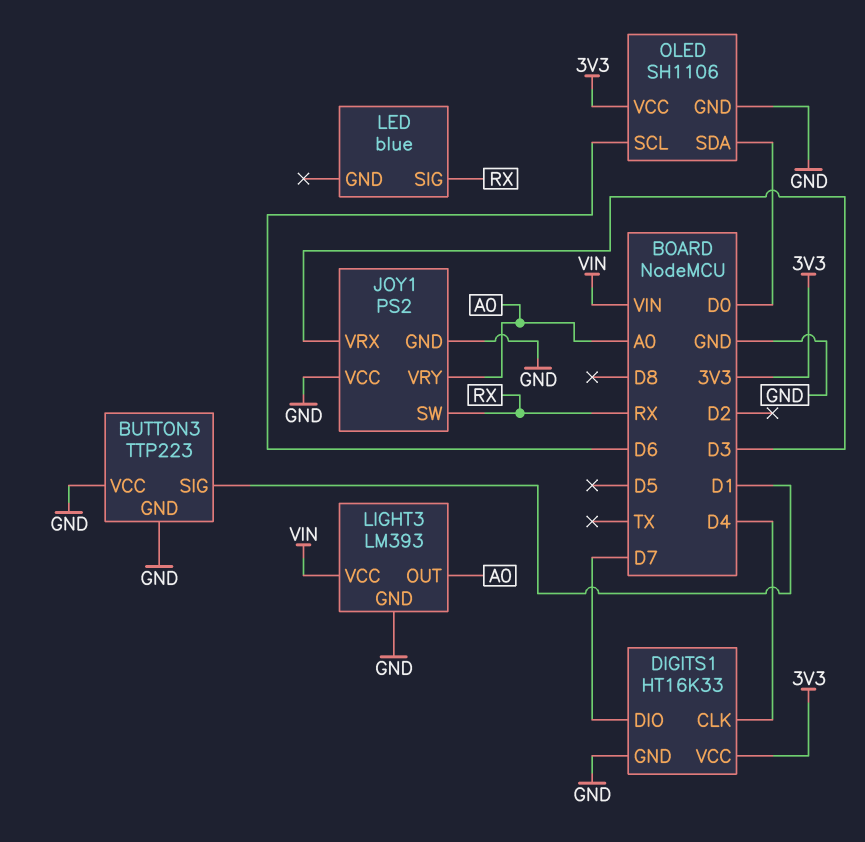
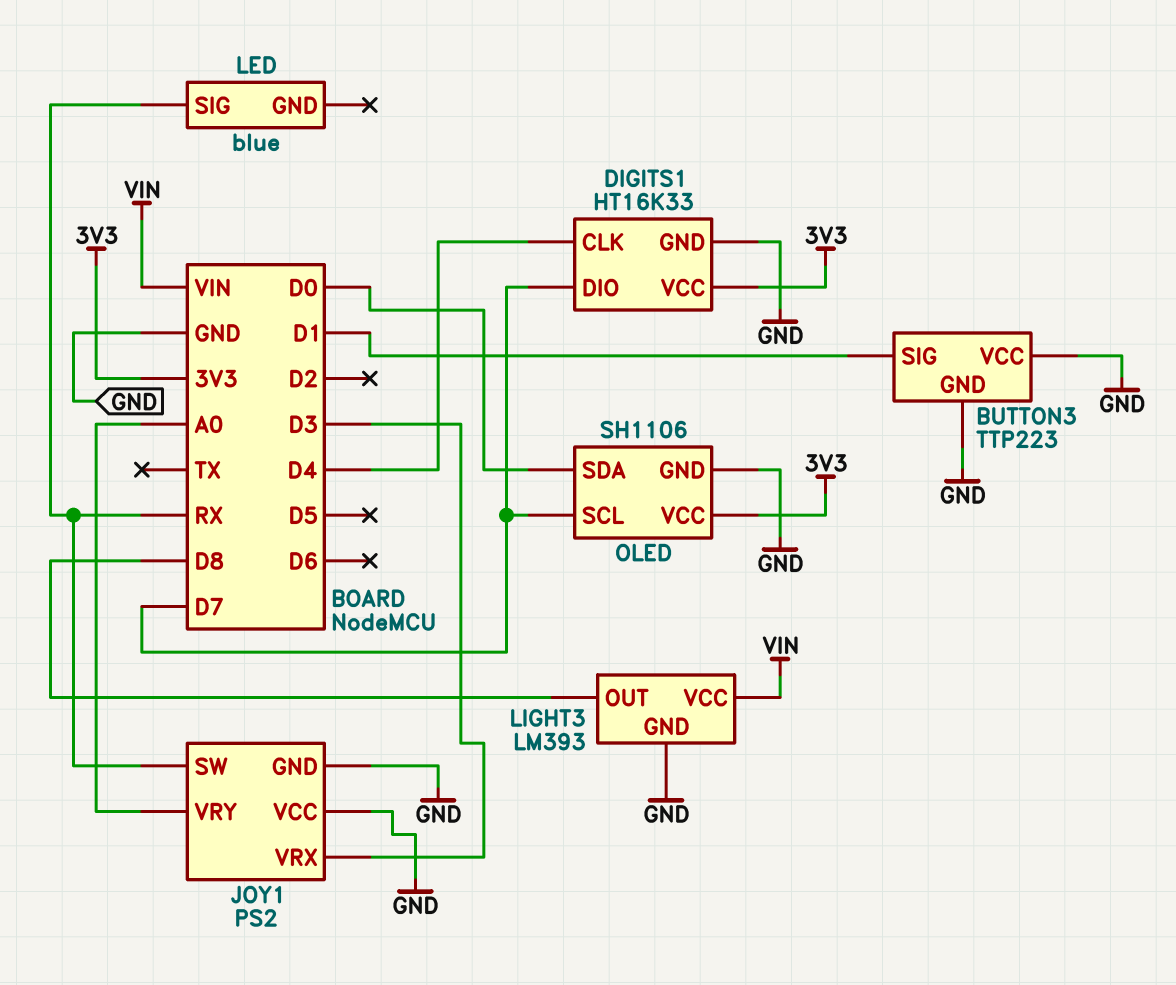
LIGHT3 pin OUT: A0 -> D8
OLED pin SCL: D6 -> D7

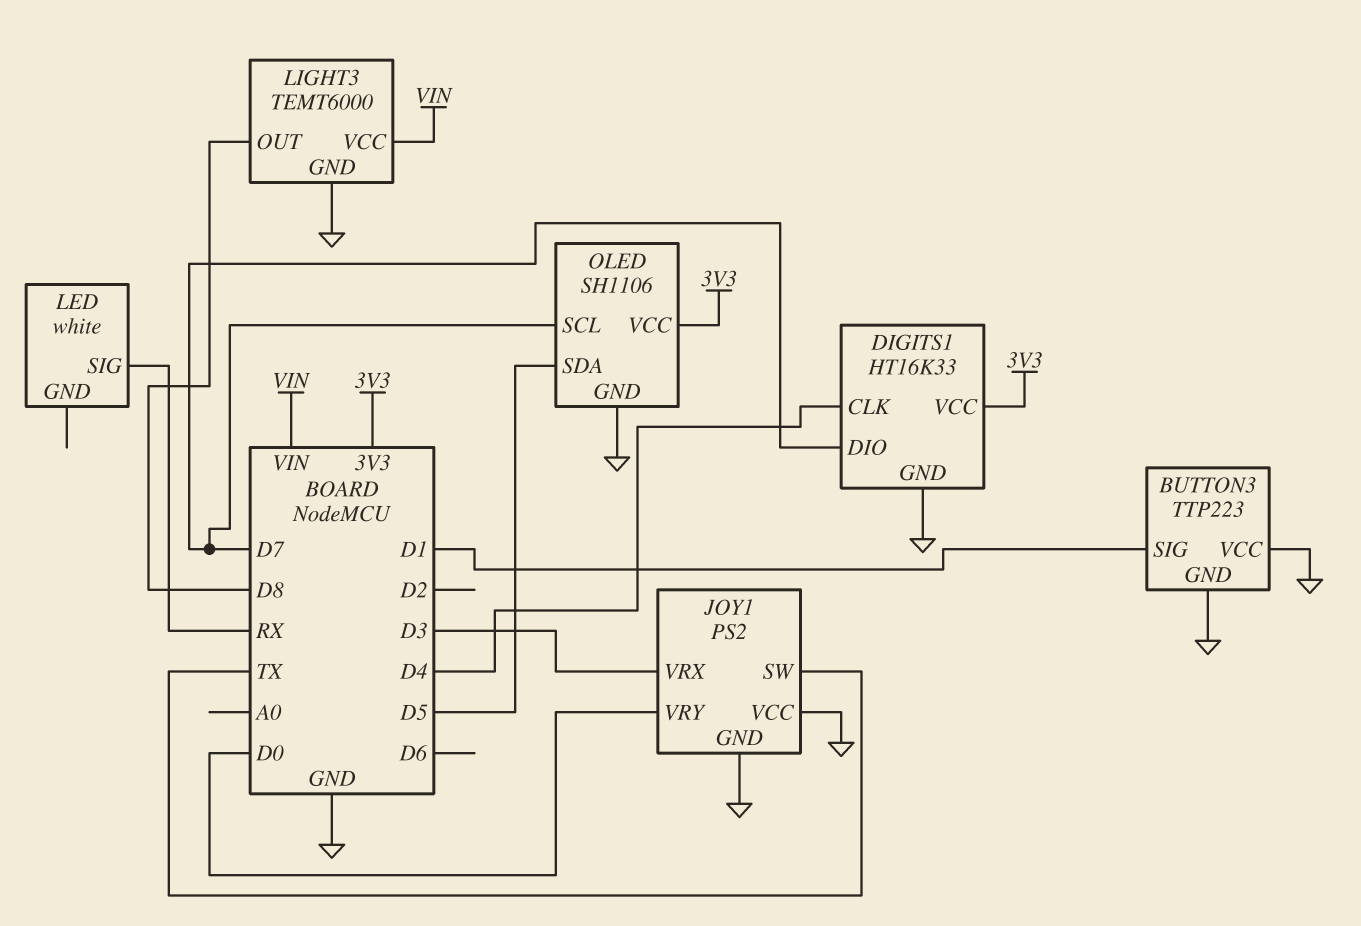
JOY1 pin SW: RX -> TX
JOY1 pin VRY: A0 -> D0
LED: blue -> white
LIGHT3: LM393 -> TEMT6000
OLED pin SDA: D0 -> D5

